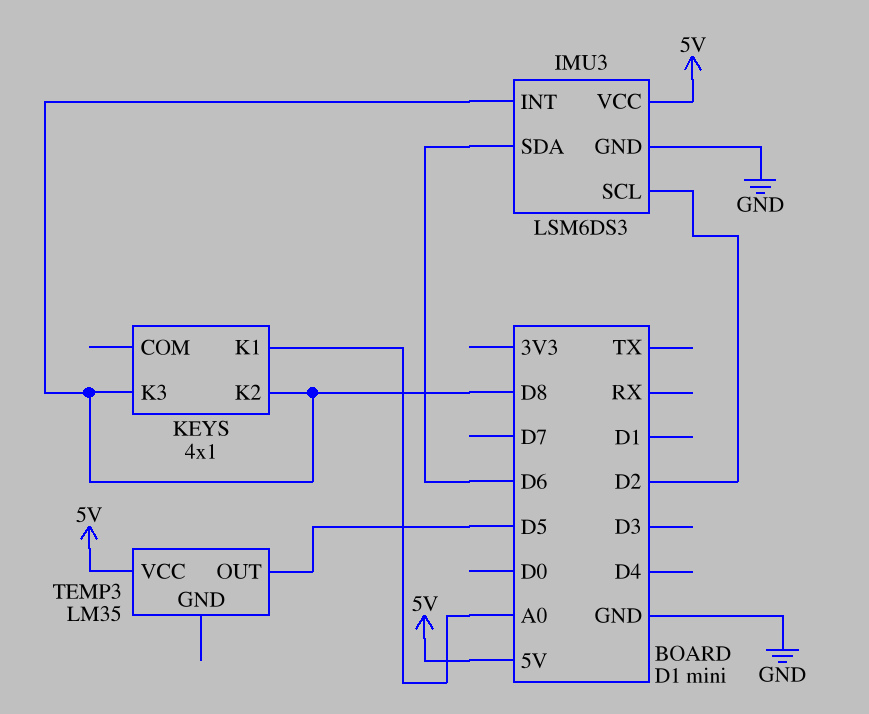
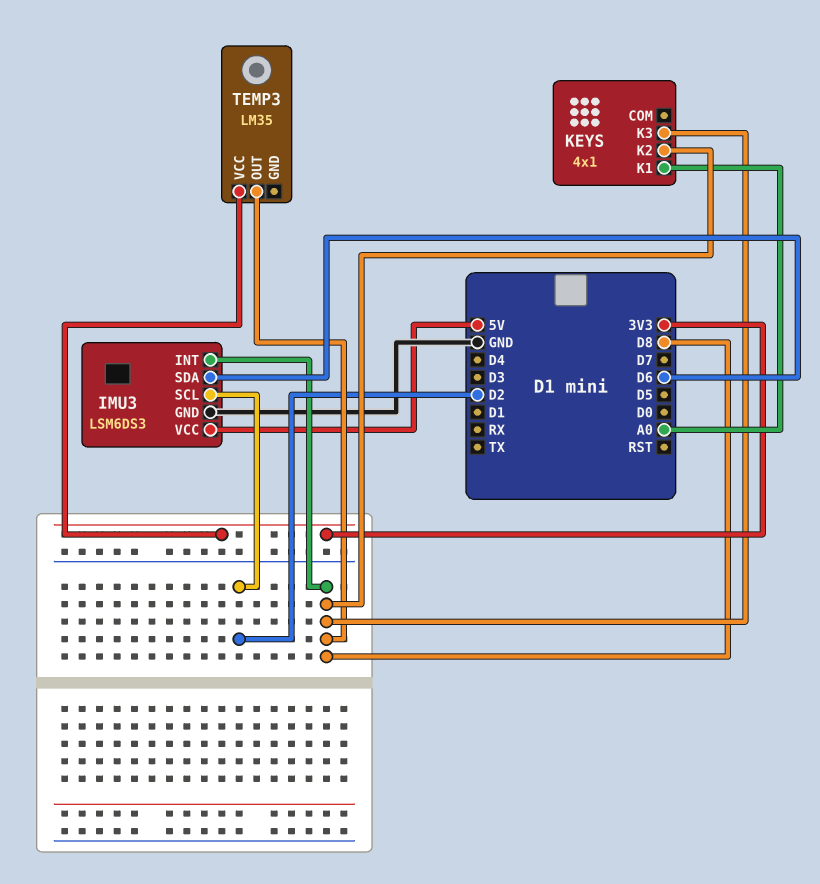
TEMP3 pin OUT: D5 -> D8
TEMP3 pin VCC: 5V -> 3V3

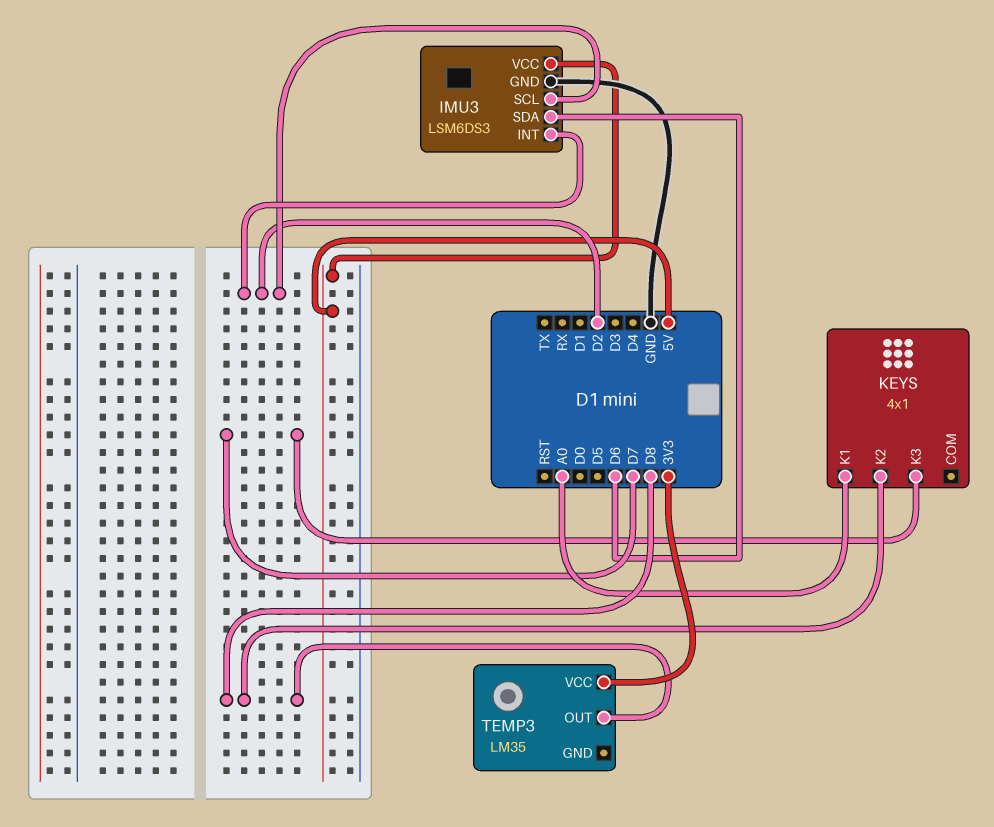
IMU3 pin INT: D8 -> D2
KEYS pin K3: D8 -> D7

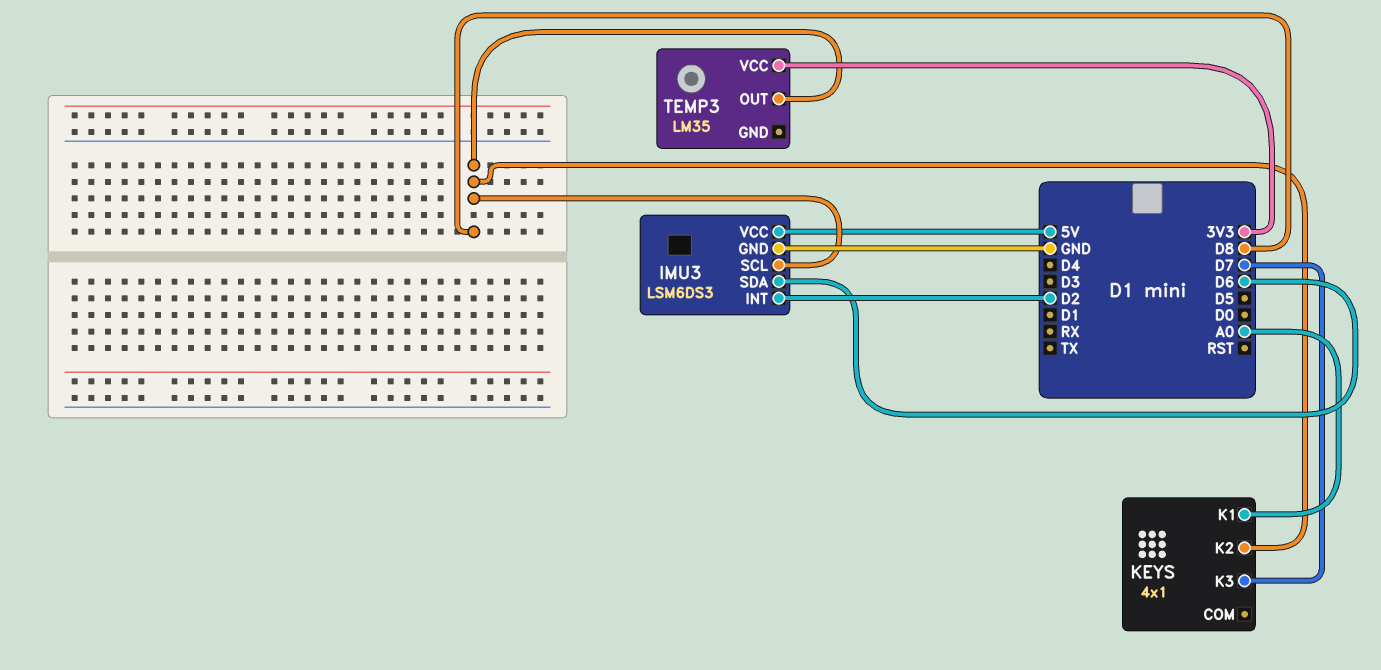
IMU3 pin SCL: D2 -> D8

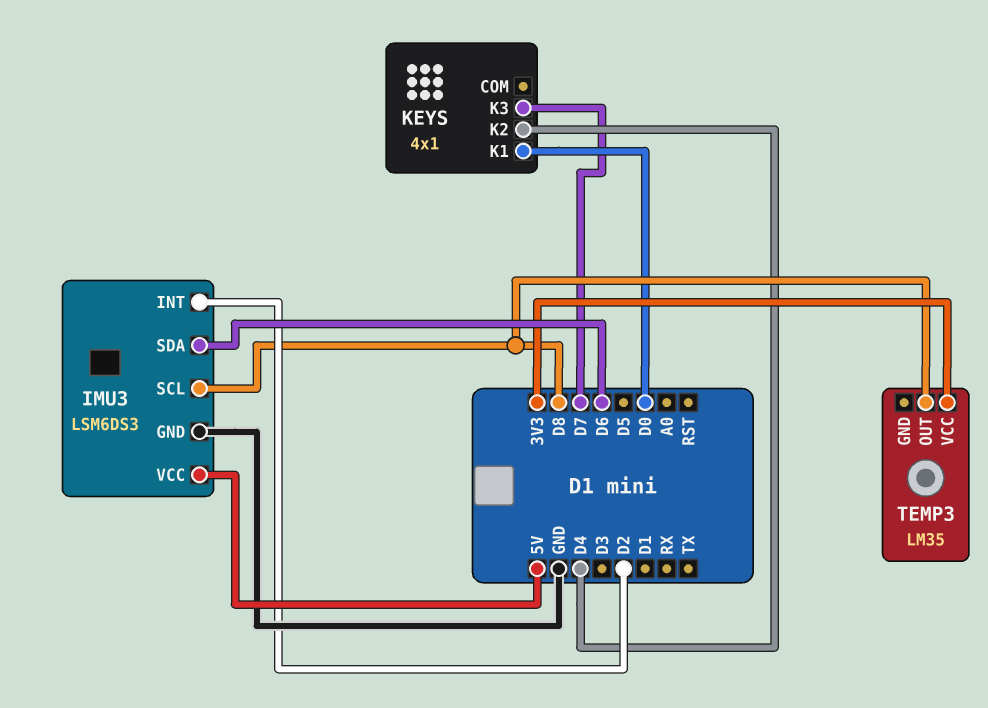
KEYS pin K1: A0 -> D0
KEYS pin K2: D8 -> D4

